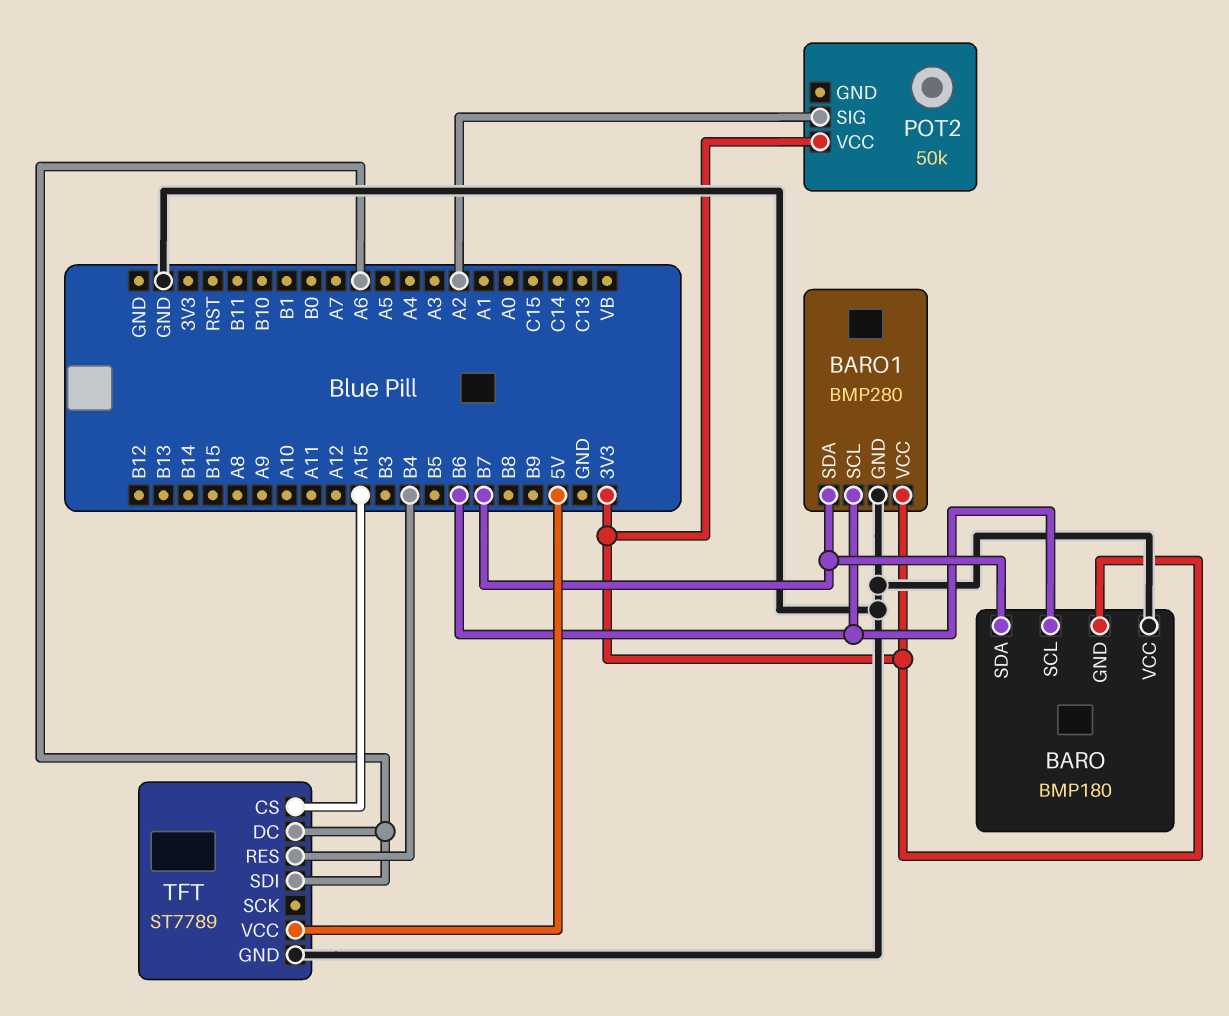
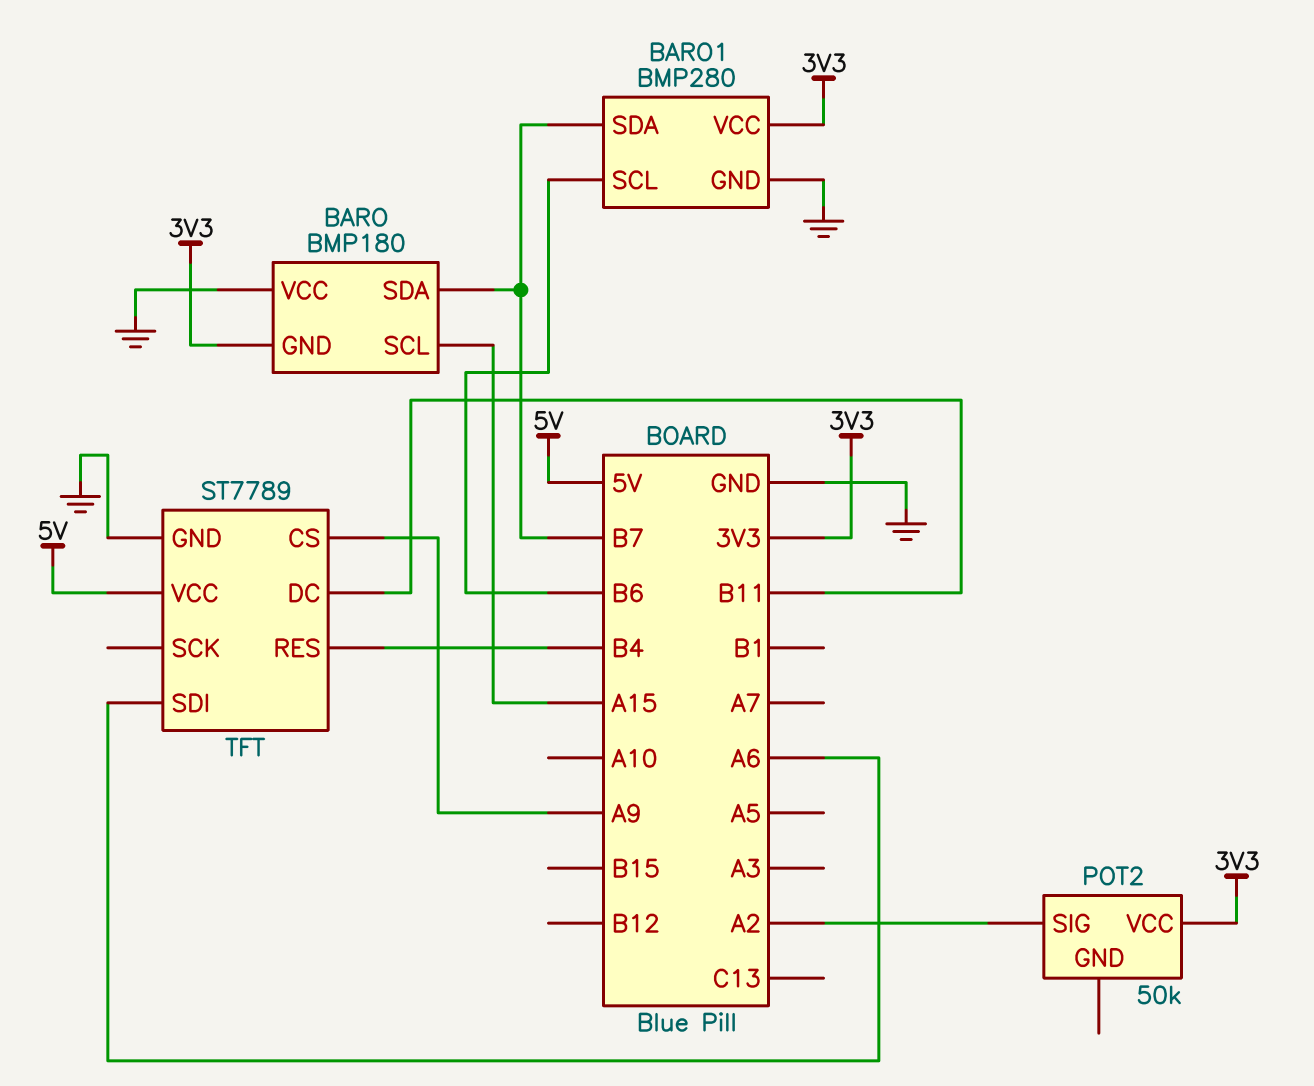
BARO pin SCL: B6 -> A15
TFT pin CS: A15 -> A9
TFT pin DC: A6 -> B11

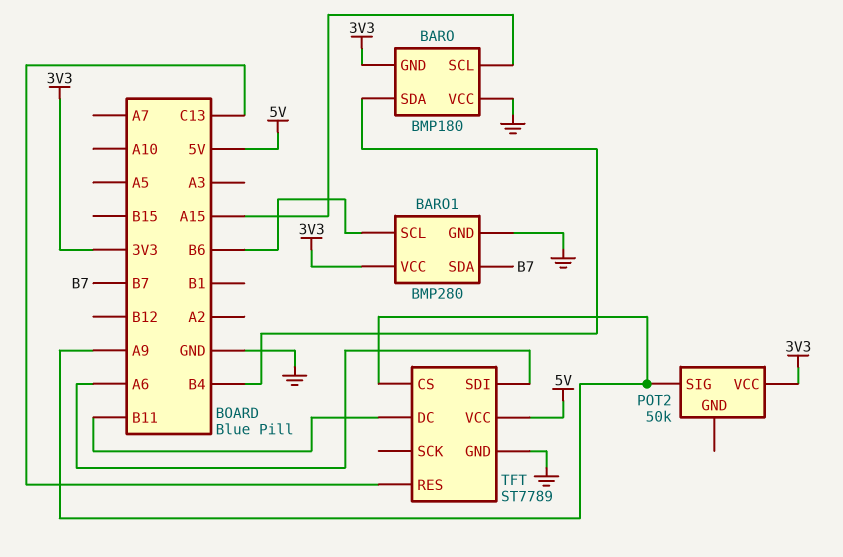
BARO pin SDA: B7 -> B4
POT2 pin SIG: A2 -> A9
TFT pin RES: B4 -> C13

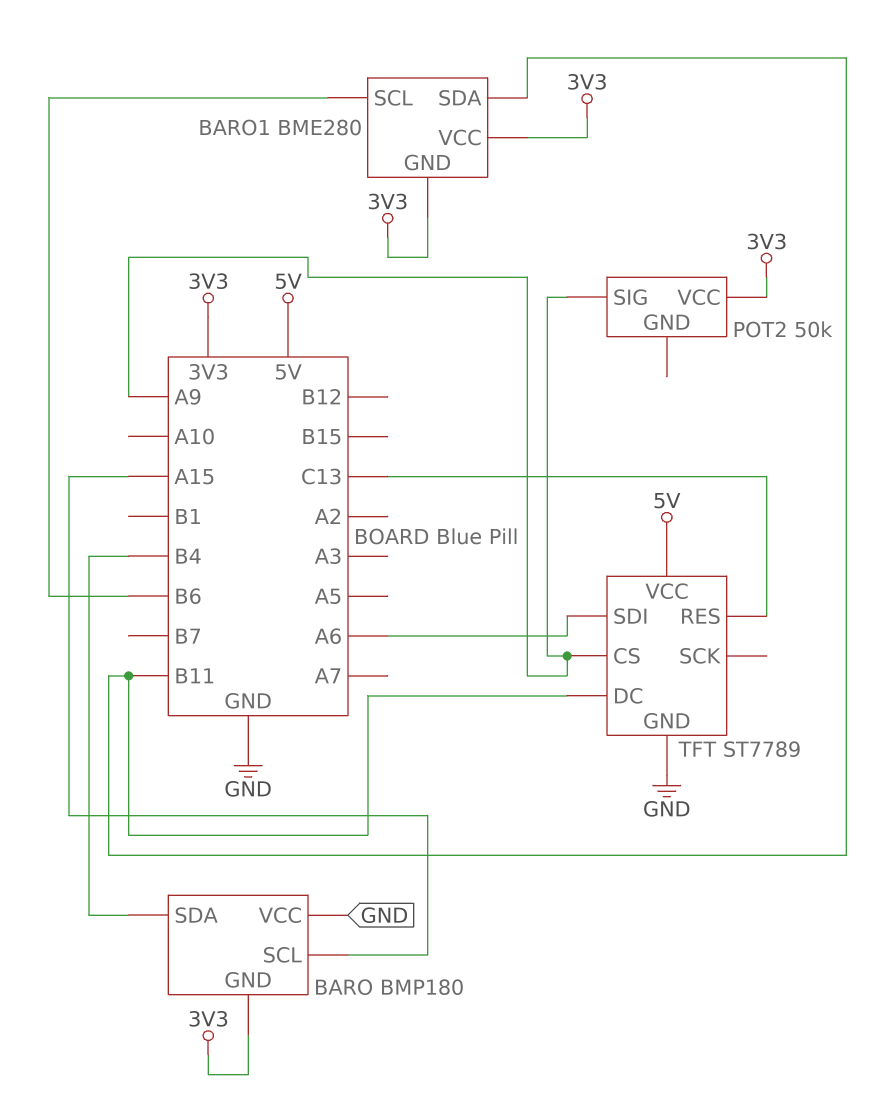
BARO1: BMP280 -> BME280
BARO1 pin GND: GND -> 3V3
BARO1 pin SDA: B7 -> B11

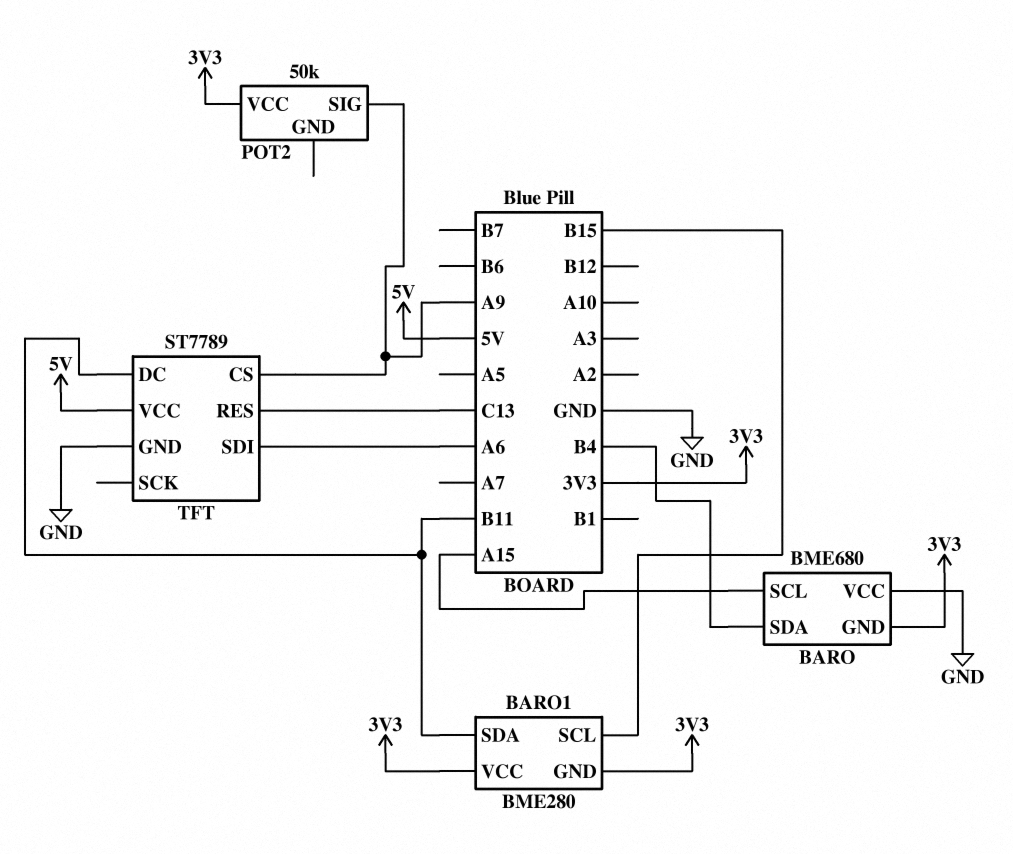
BARO: BMP180 -> BME680
BARO1 pin SCL: B6 -> B15

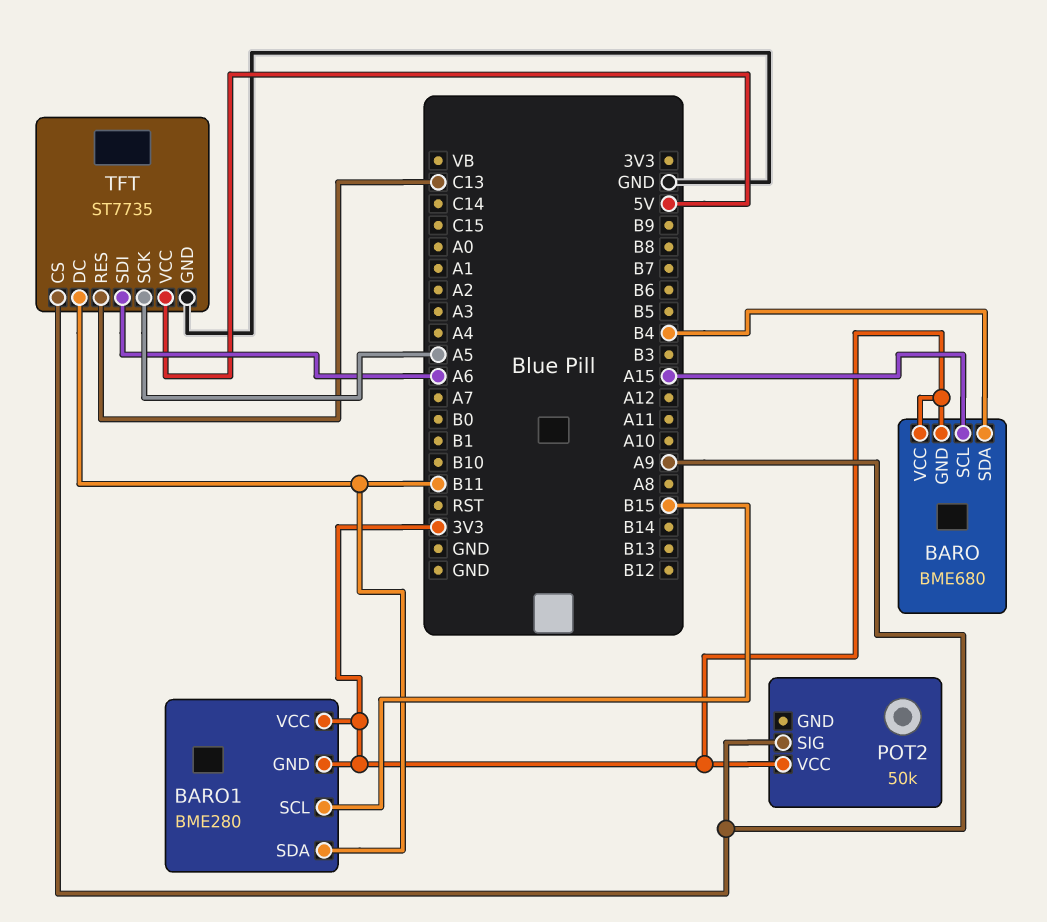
BARO pin VCC: GND -> 3V3
TFT: ST7789 -> ST7735
TFT pin SCK: none -> A5

